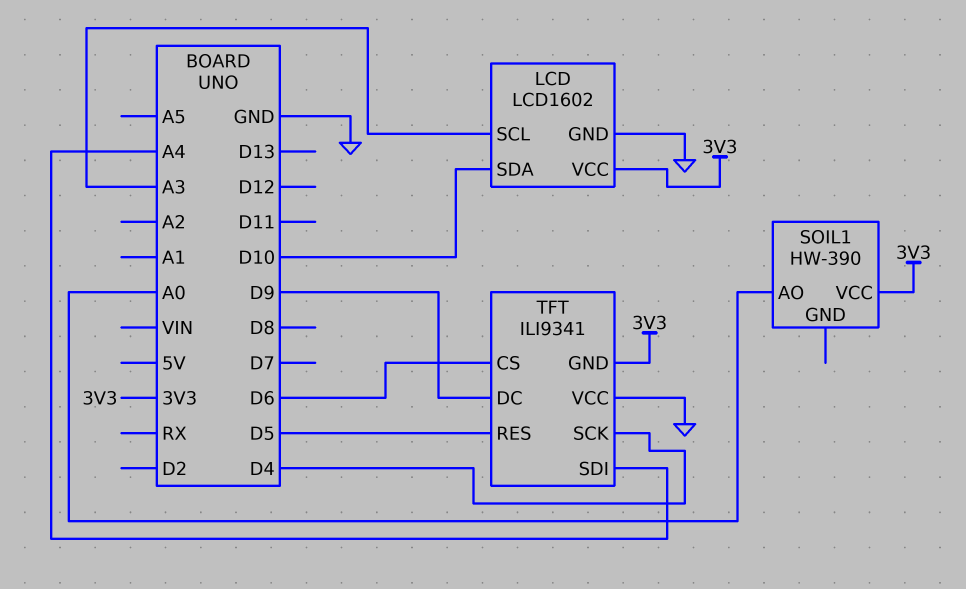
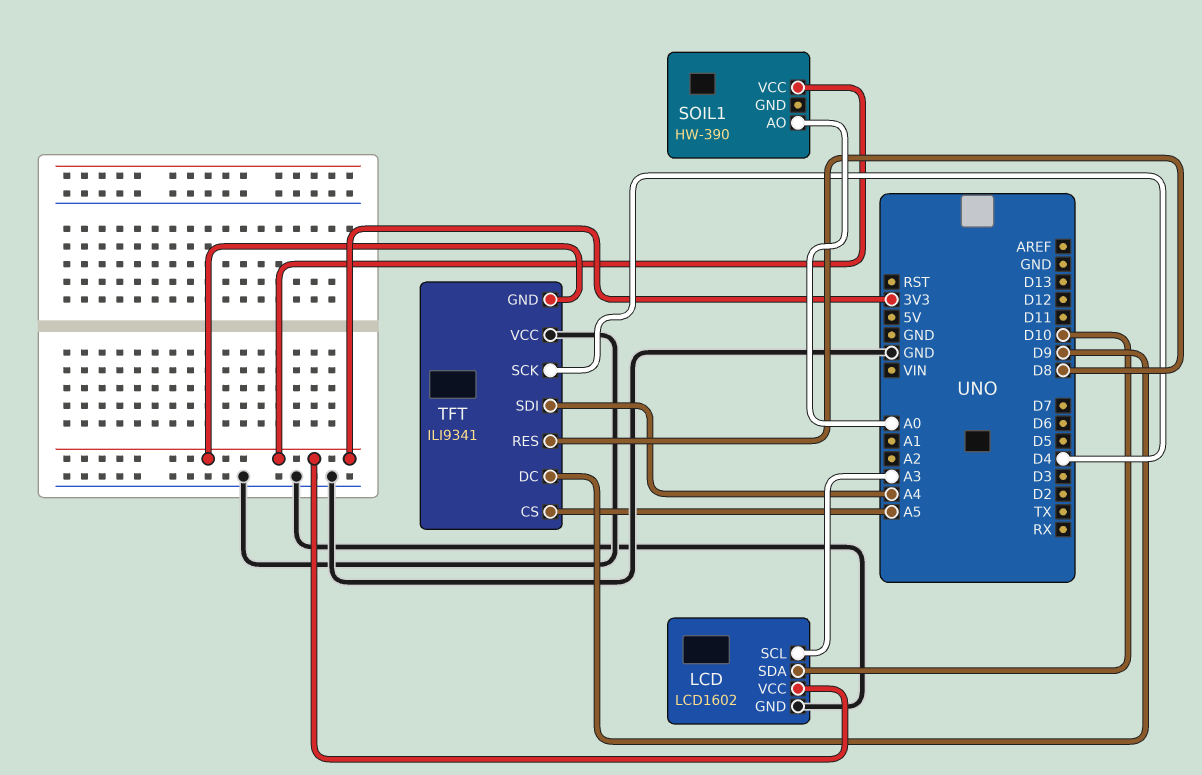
TFT pin CS: D6 -> A5
TFT pin RES: D5 -> D8

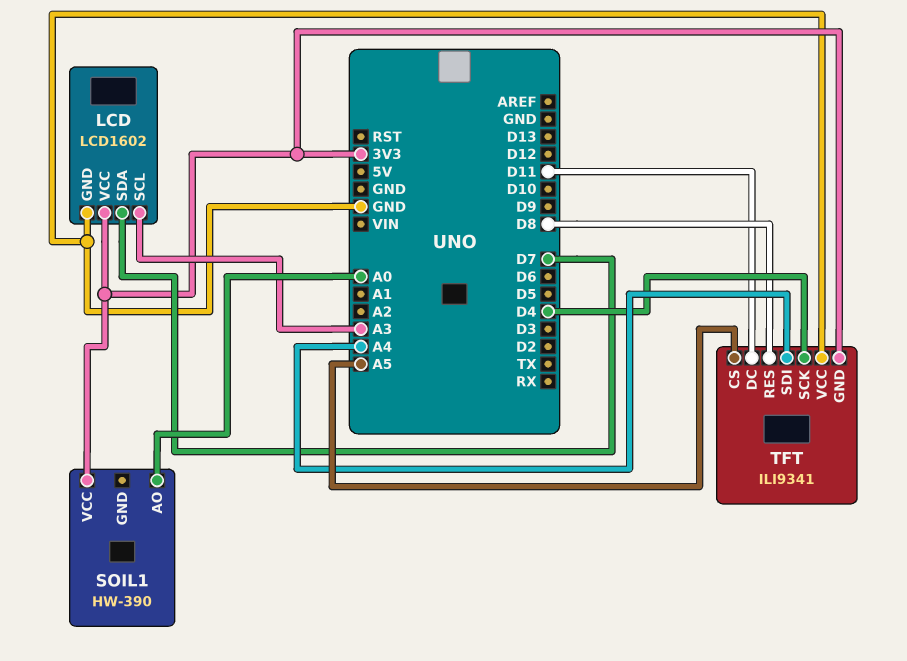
LCD pin SDA: D10 -> D7
TFT pin DC: D9 -> D11

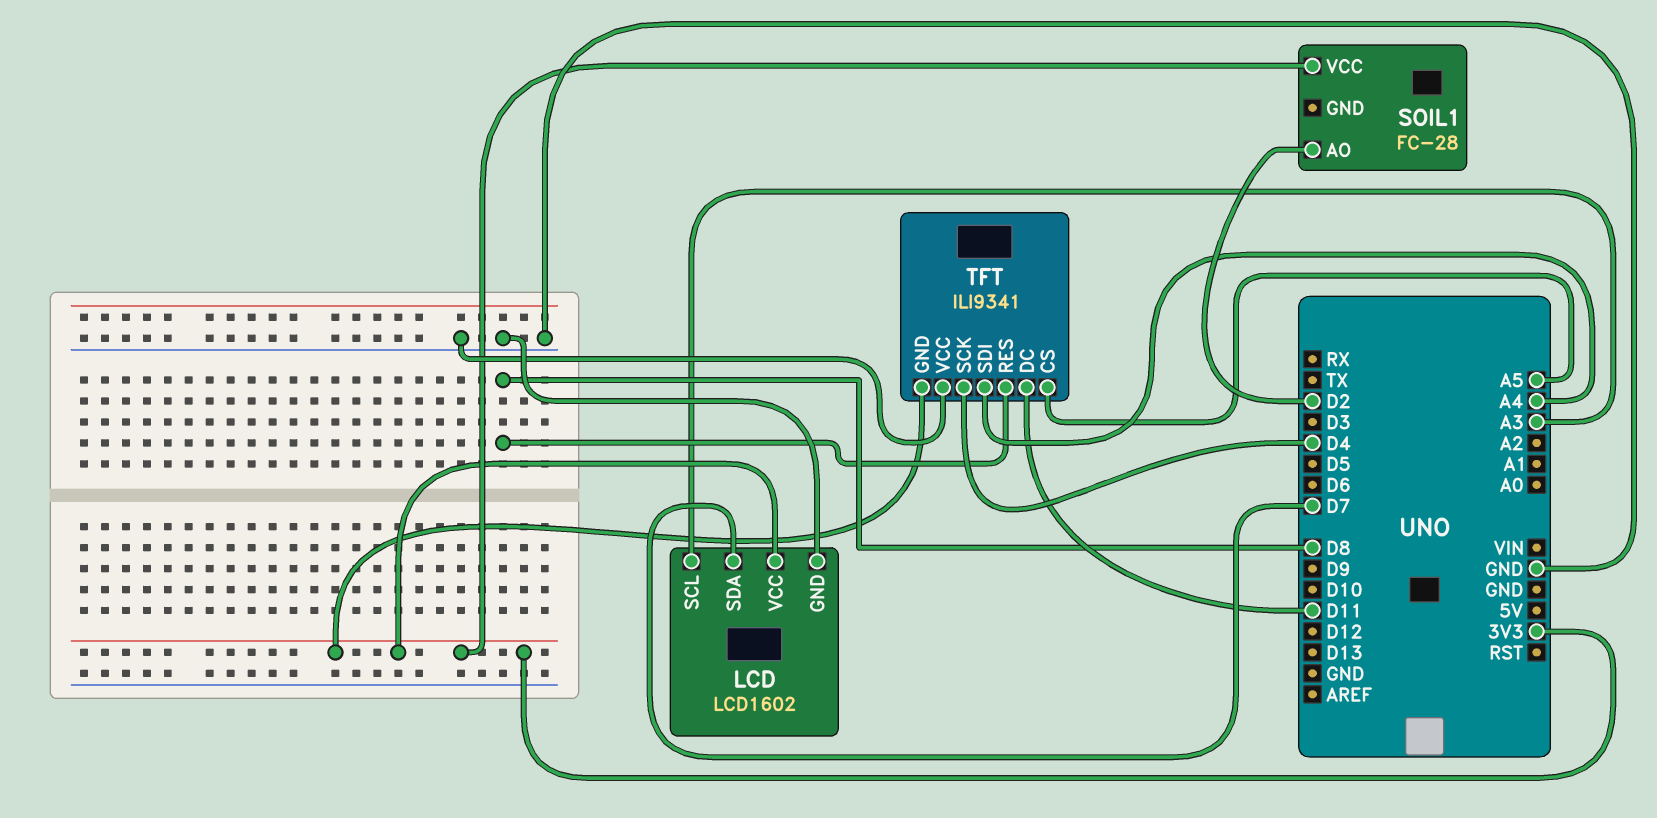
SOIL1: HW-390 -> FC-28
SOIL1 pin AO: A0 -> D2

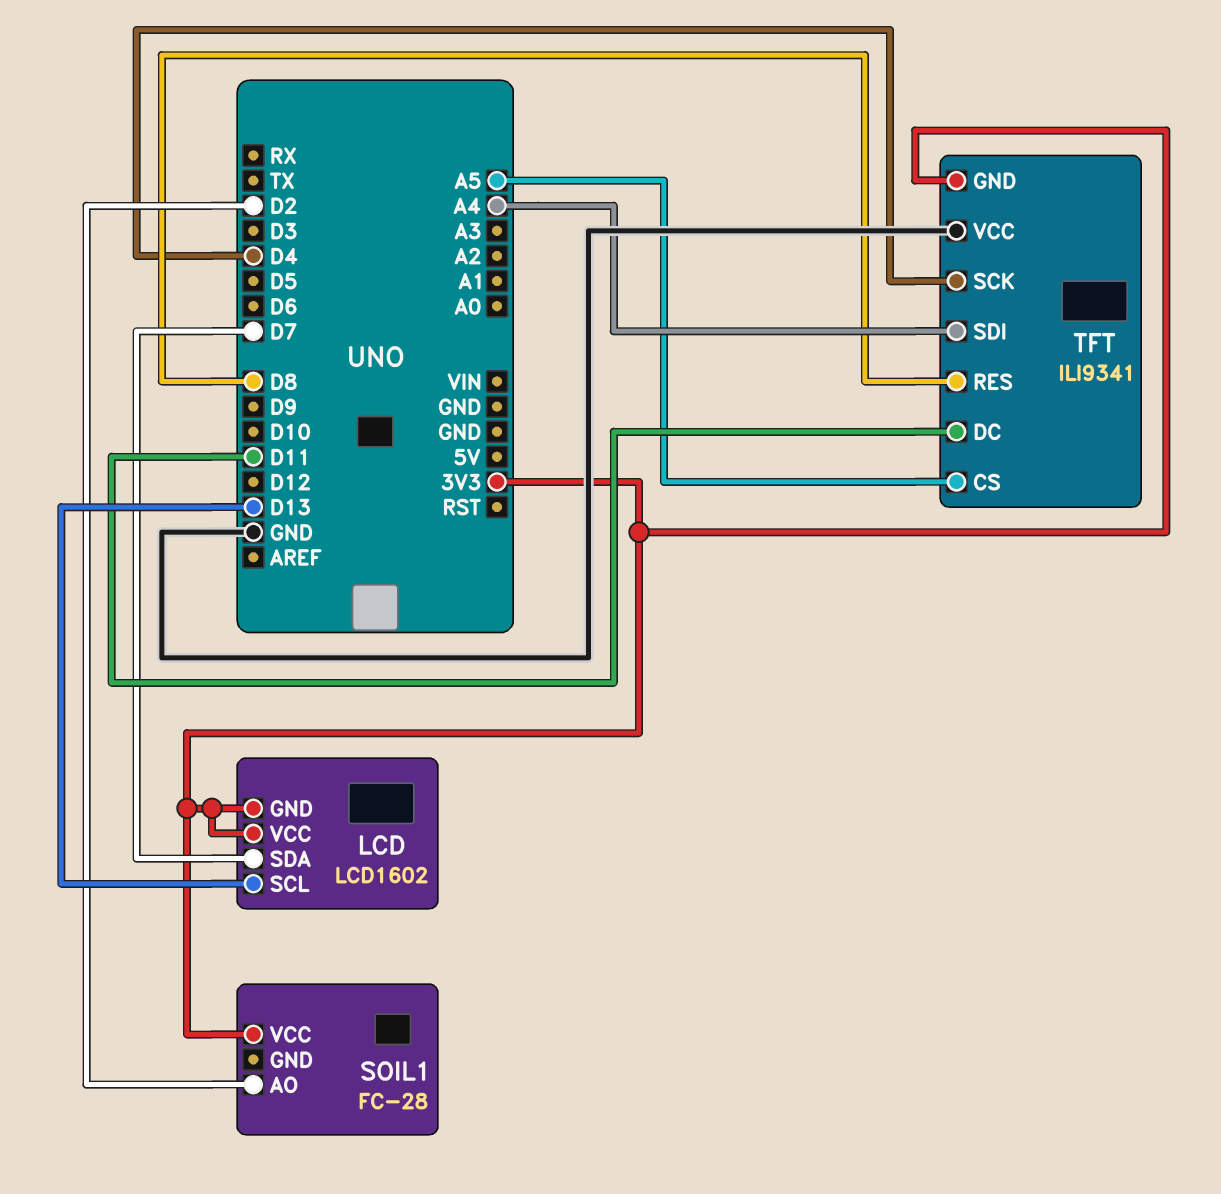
LCD pin GND: GND -> 3V3
LCD pin SCL: A3 -> D13

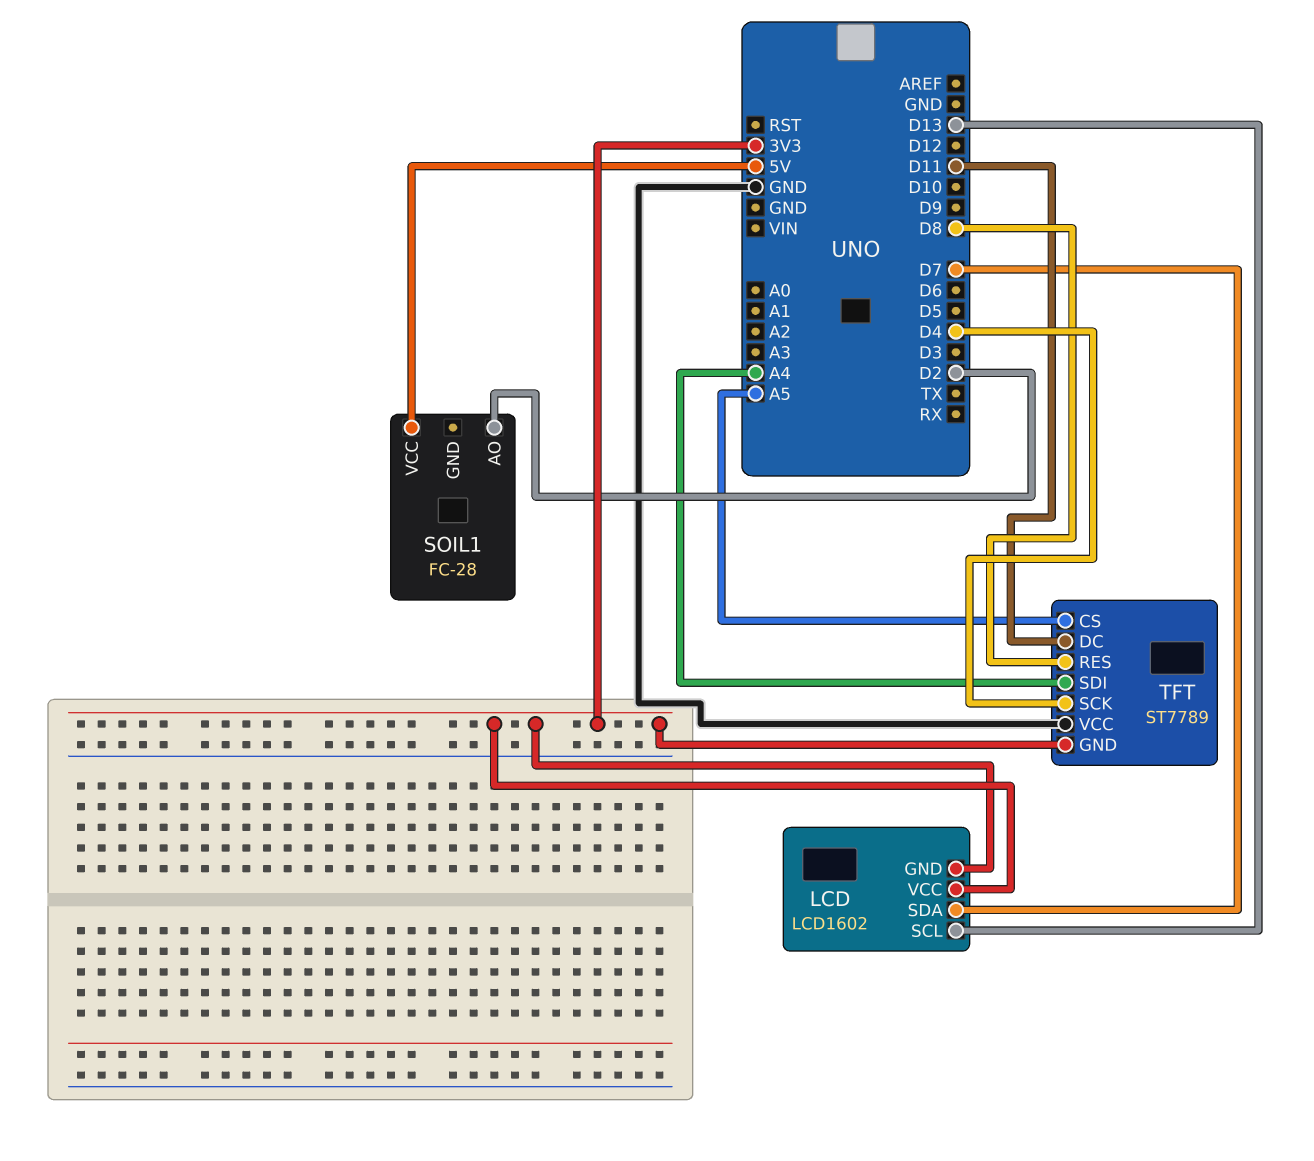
SOIL1 pin VCC: 3V3 -> 5V
TFT: ILI9341 -> ST7789

